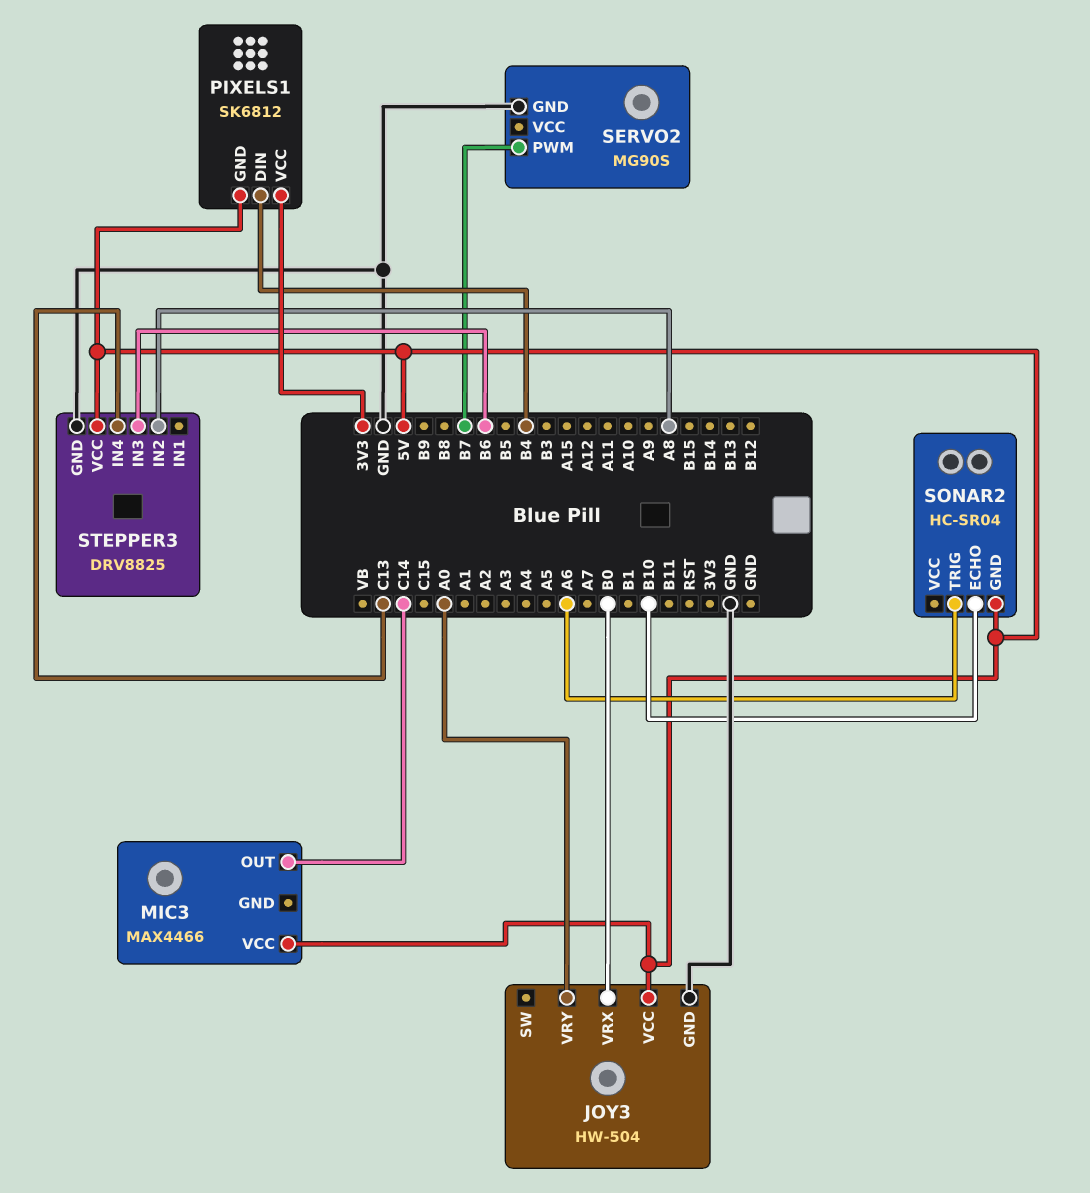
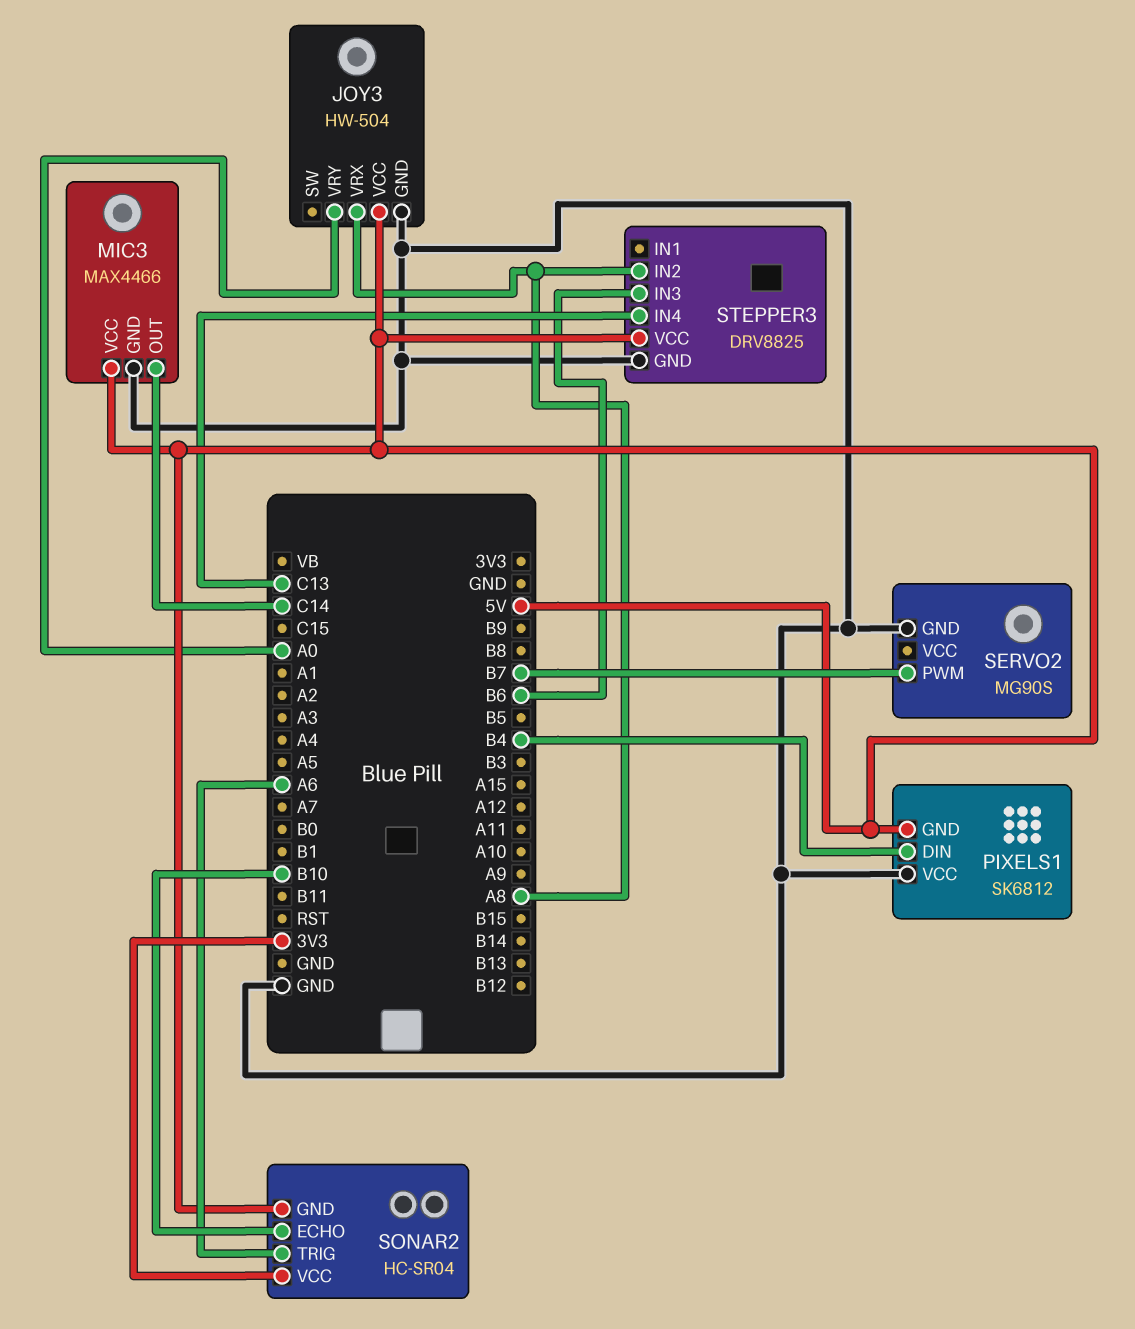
JOY3 pin VRX: B0 -> A8
MIC3 pin GND: none -> GND
PIXELS1 pin VCC: 3V3 -> GND
SONAR2 pin VCC: none -> 3V3

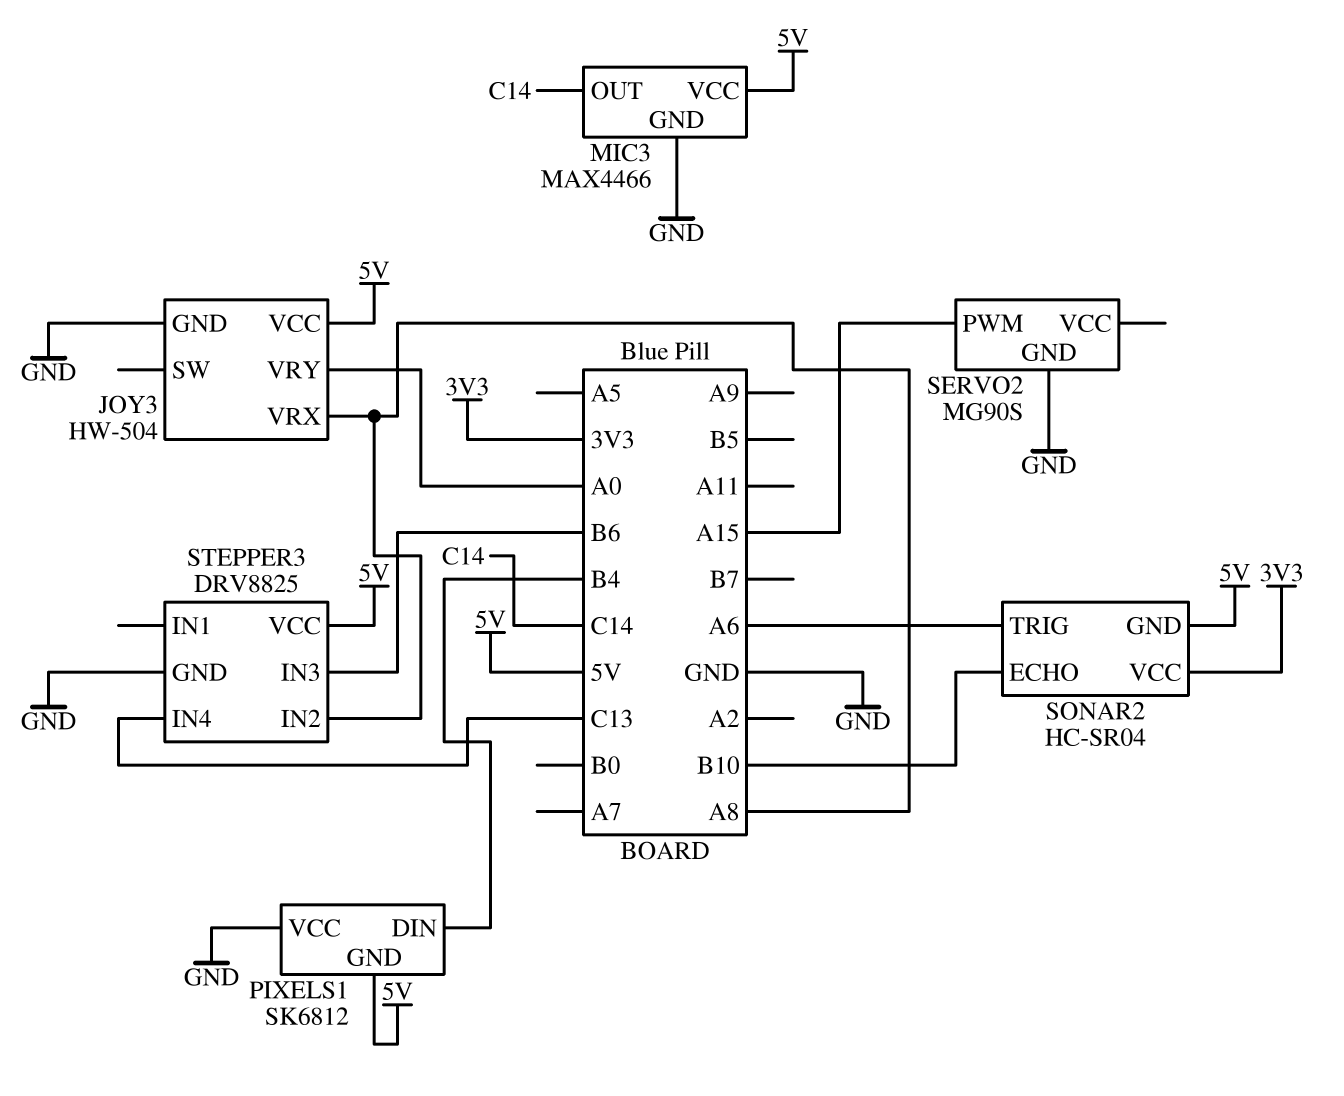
SERVO2 pin PWM: B7 -> A15

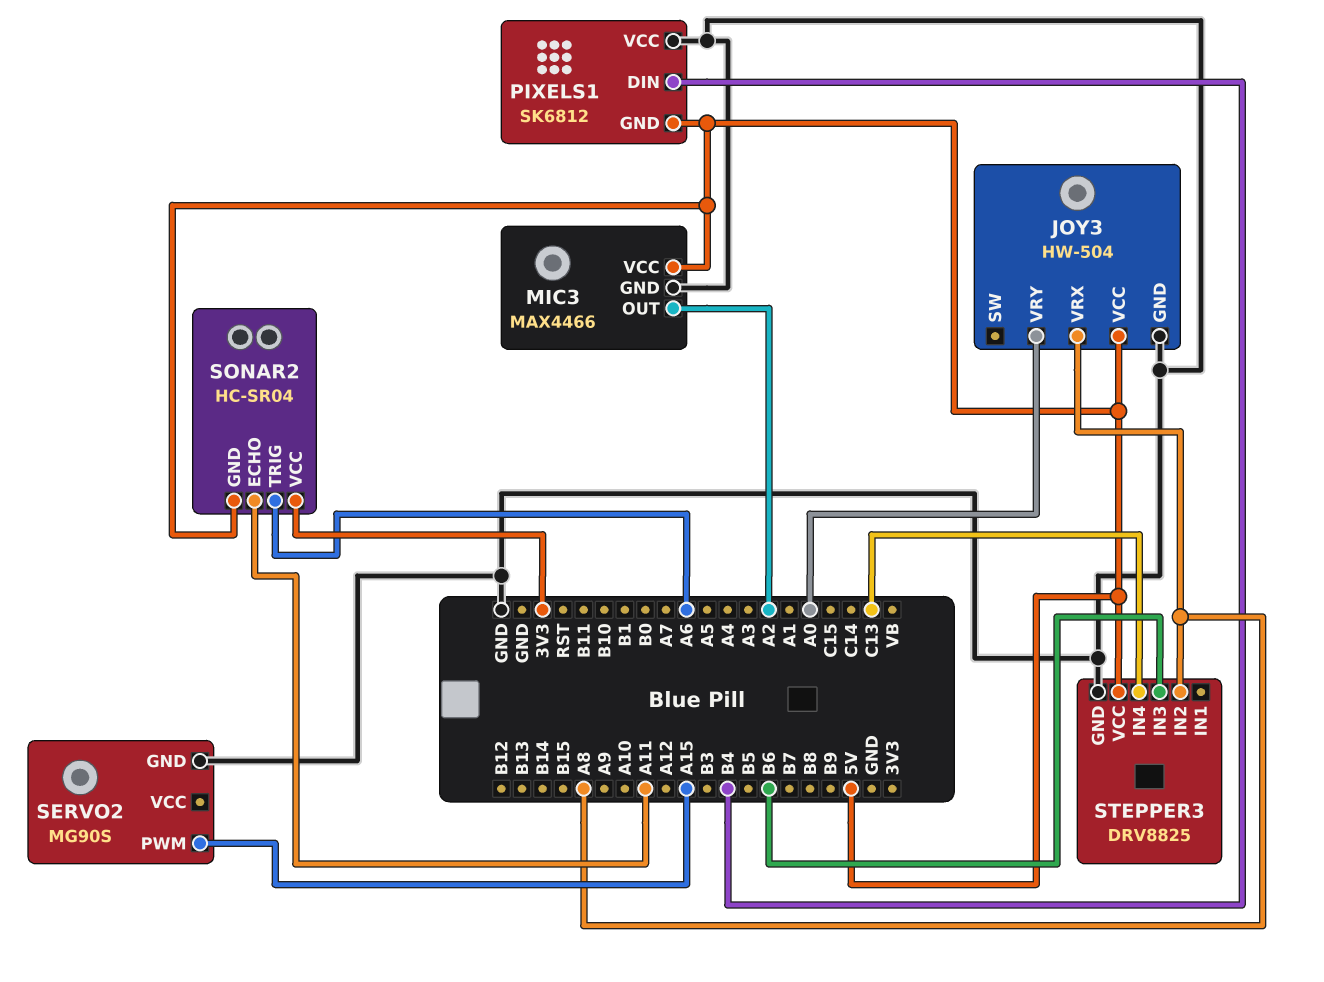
MIC3 pin OUT: C14 -> A2
SONAR2 pin ECHO: B10 -> A11

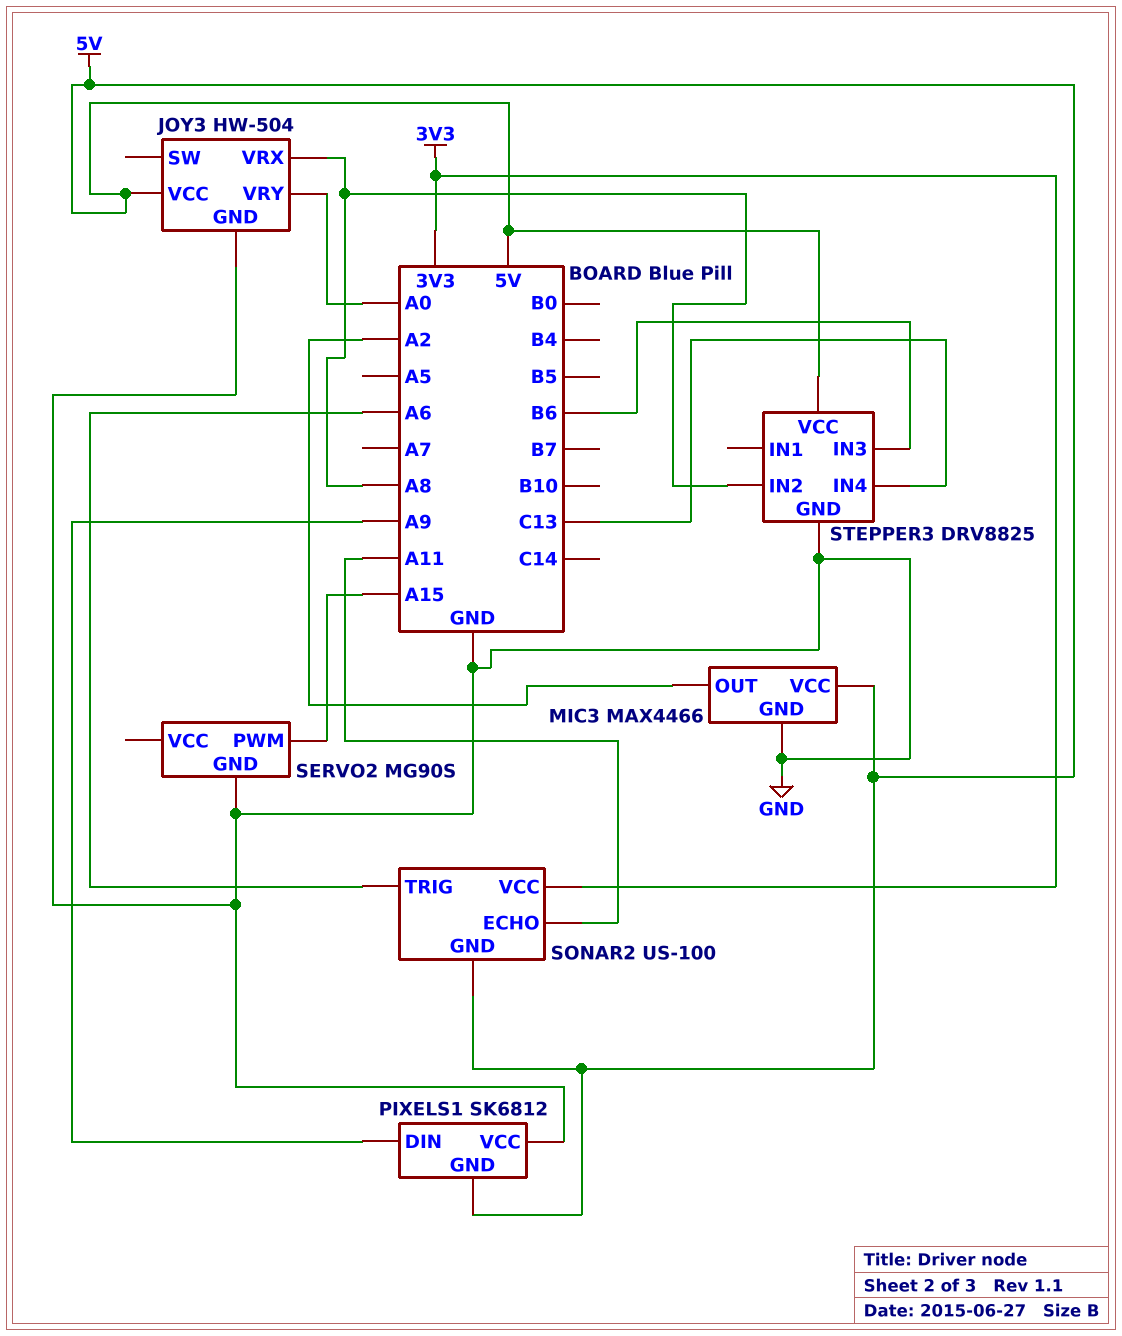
PIXELS1 pin DIN: B4 -> A9
SONAR2: HC-SR04 -> US-100

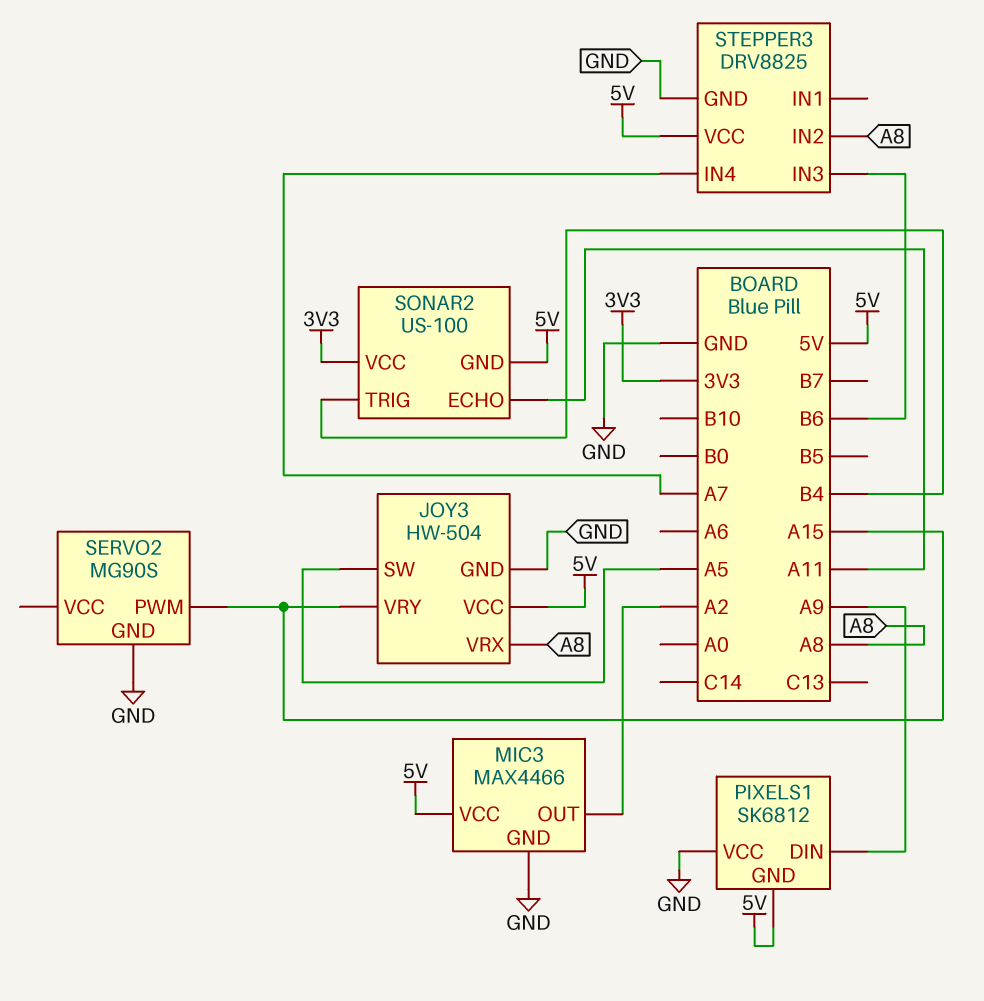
JOY3 pin SW: none -> A5
JOY3 pin VRY: A0 -> A15
SONAR2 pin TRIG: A6 -> B4
STEPPER3 pin IN4: C13 -> A7

